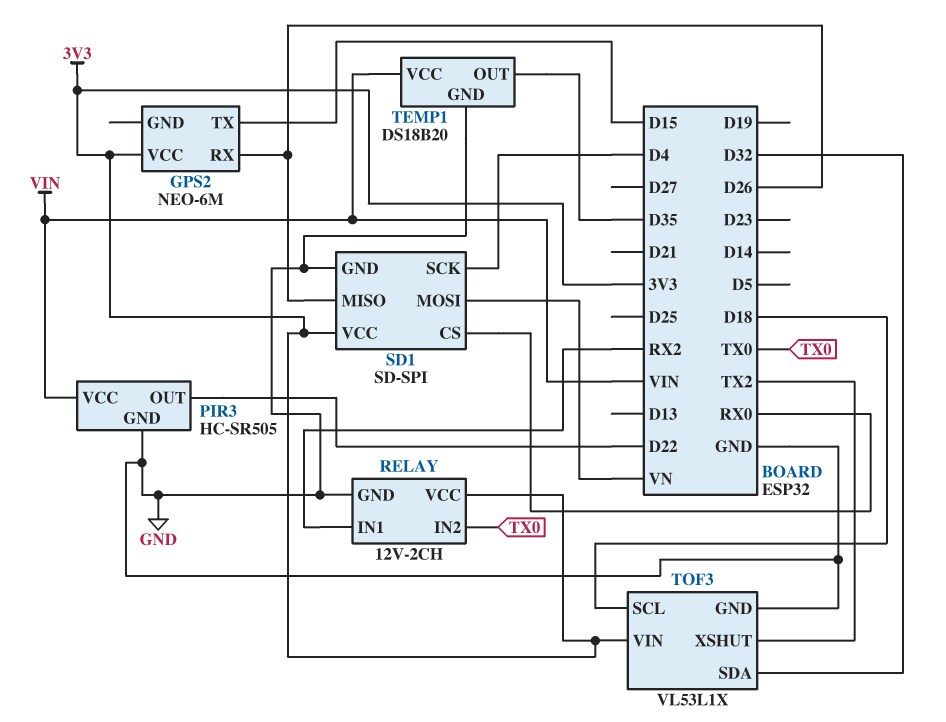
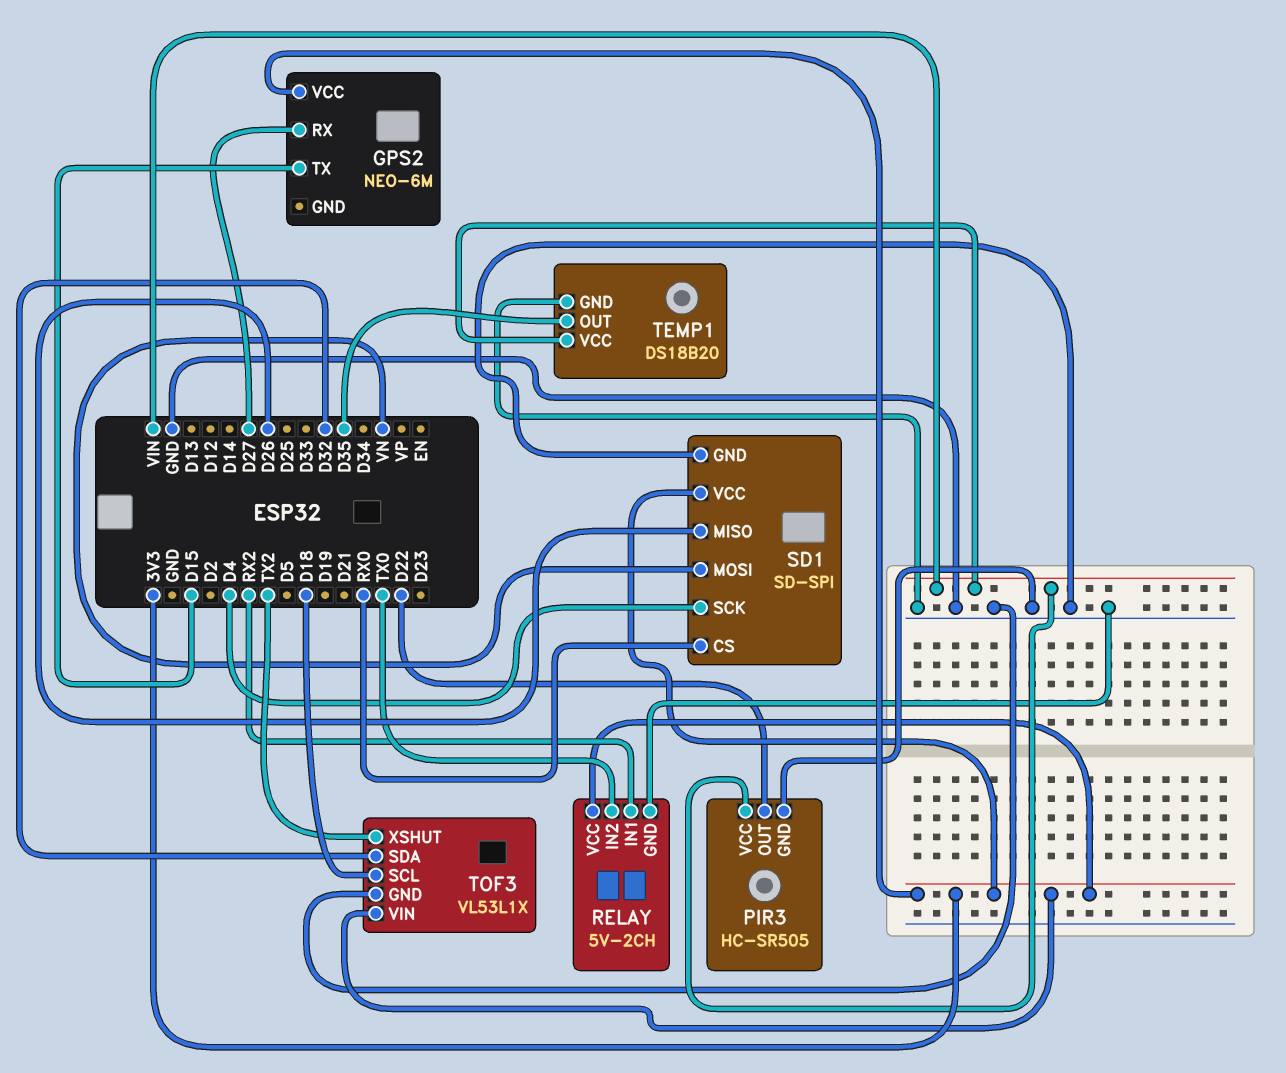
GPS2 pin RX: D26 -> D27
RELAY: 12V-2CH -> 5V-2CH

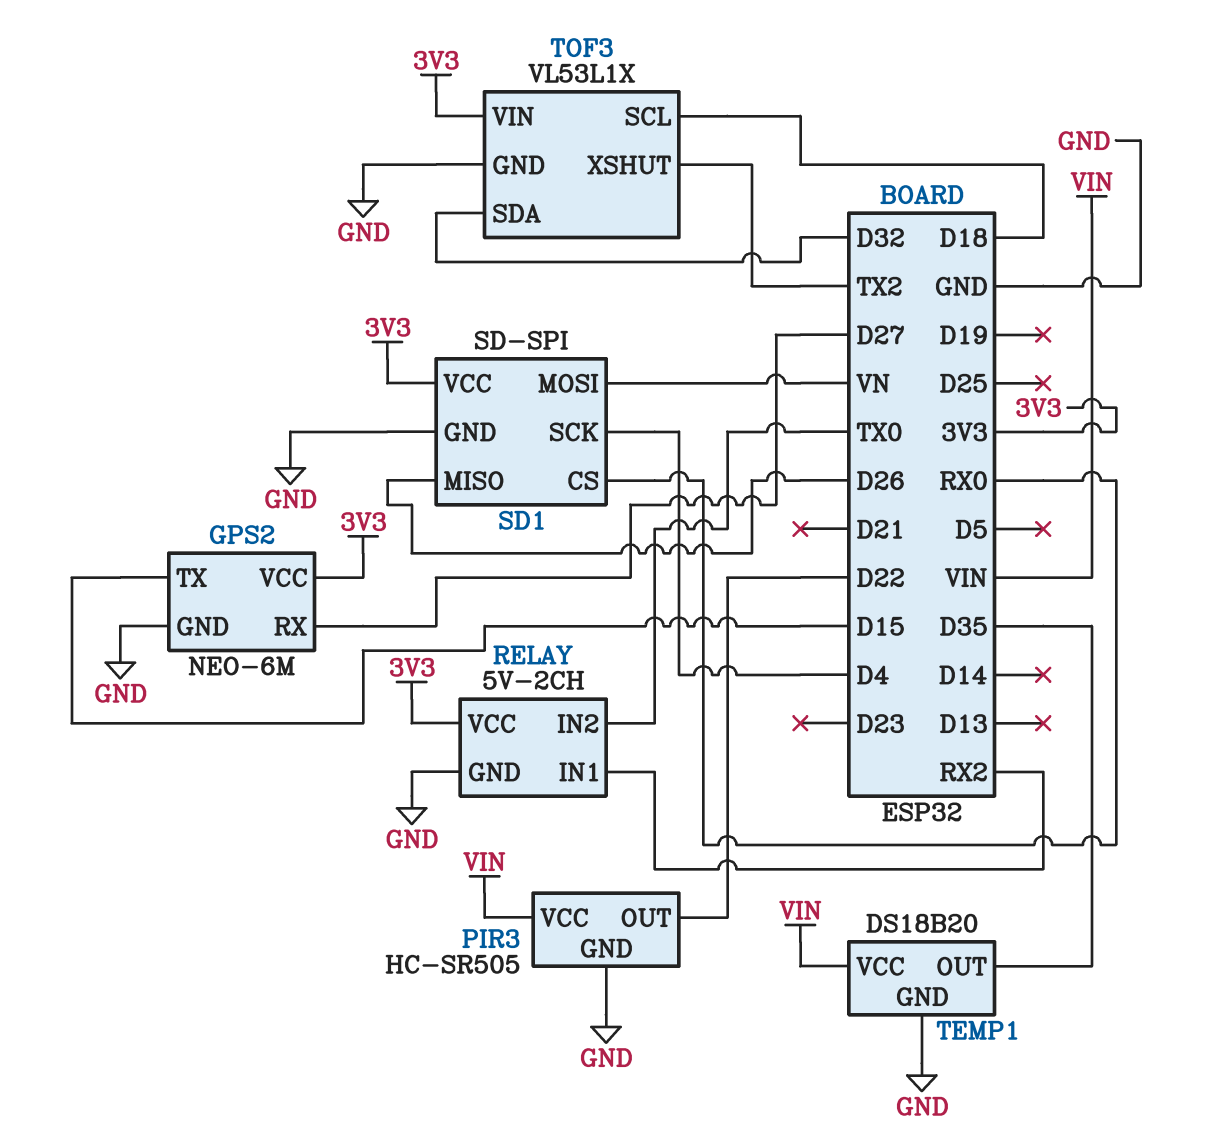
GPS2 pin GND: none -> GND

